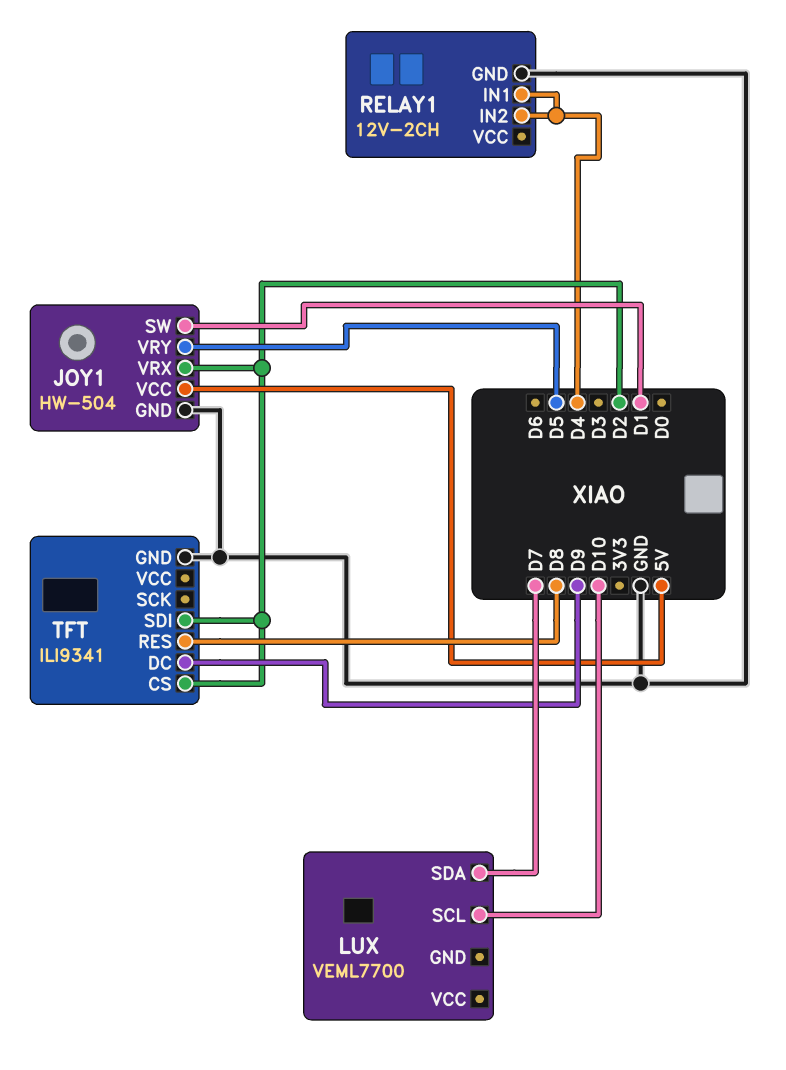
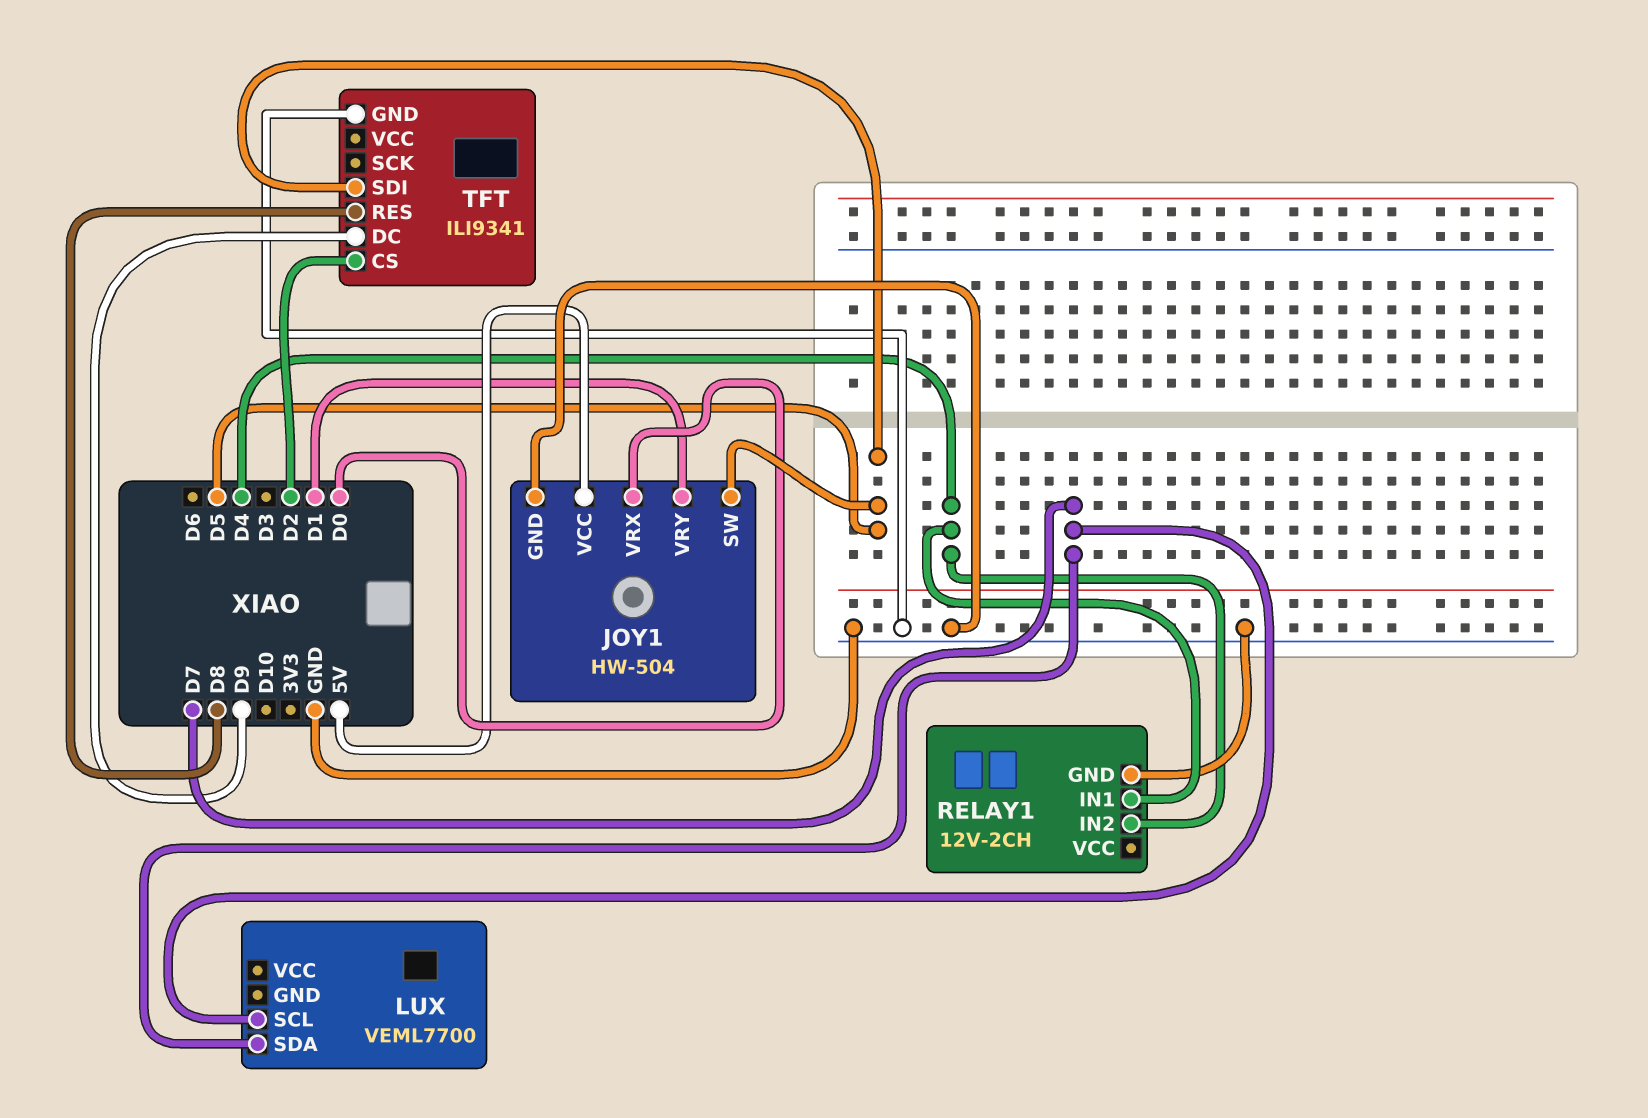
JOY1 pin SW: D1 -> D5
JOY1 pin VRX: D2 -> D0
JOY1 pin VRY: D5 -> D1
LUX pin SCL: D10 -> D7
TFT pin SDI: D2 -> D5

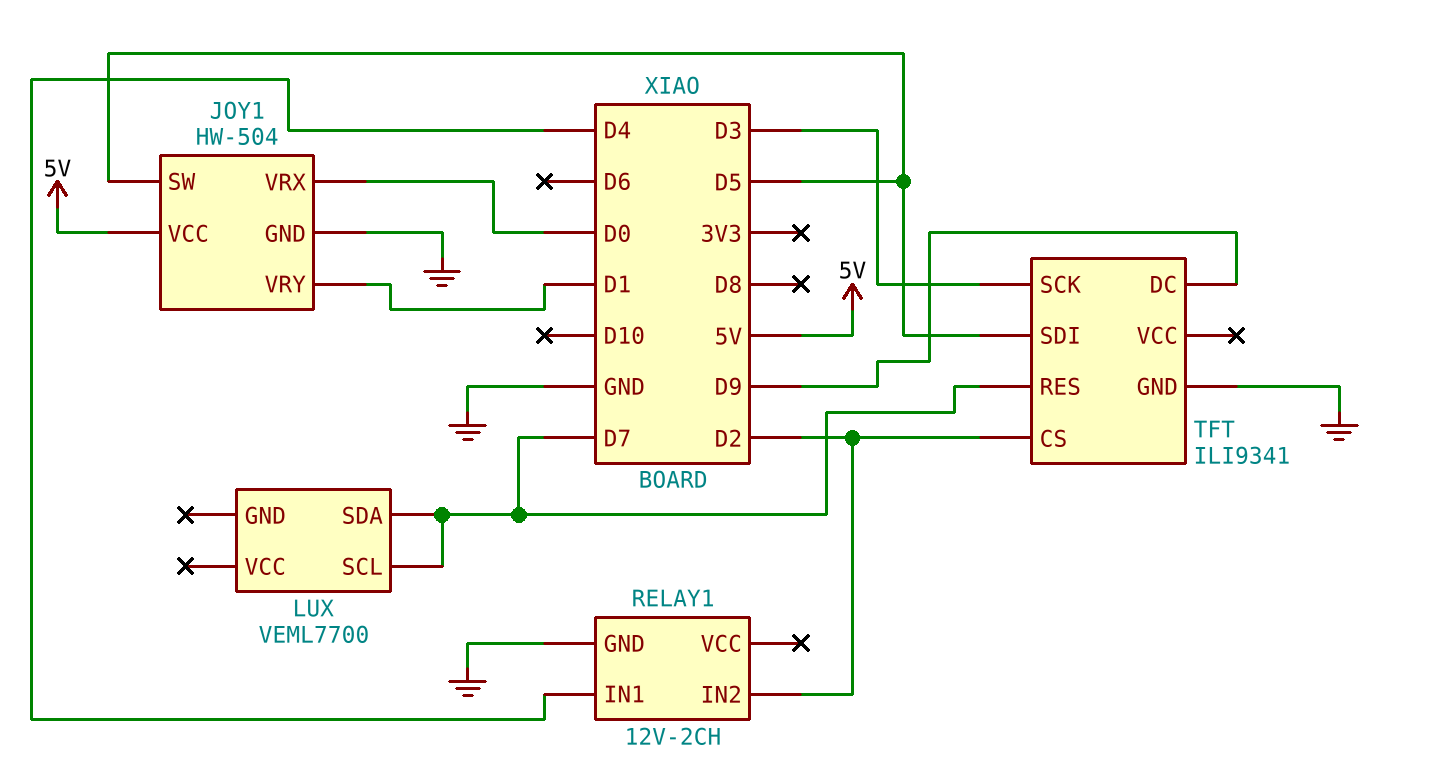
RELAY1 pin IN2: D4 -> D2
TFT pin RES: D8 -> D7
TFT pin SCK: none -> D3

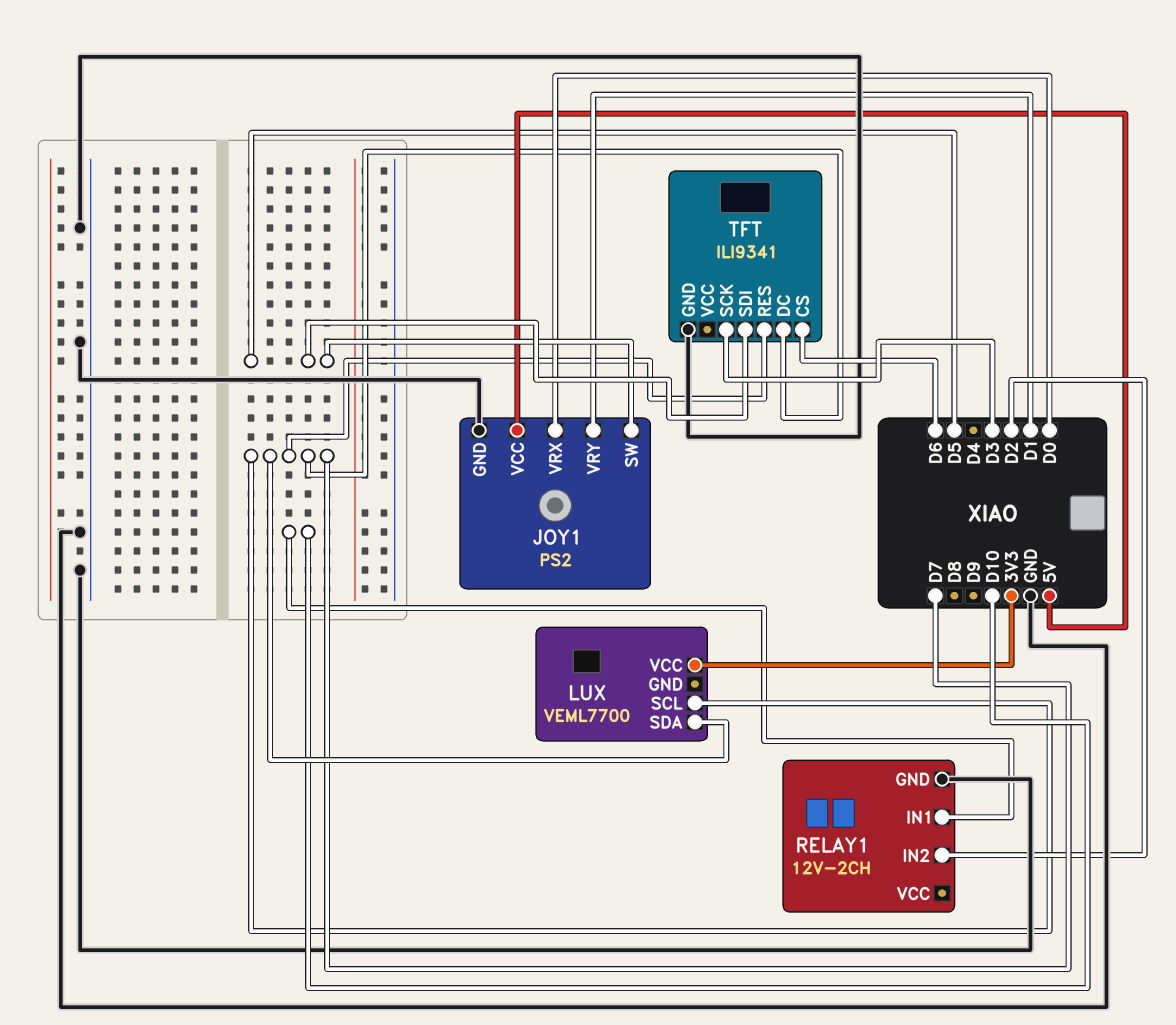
JOY1: HW-504 -> PS2
LUX pin VCC: none -> 3V3
RELAY1 pin IN1: D4 -> D10
TFT pin CS: D2 -> D6
TFT pin DC: D9 -> D7

